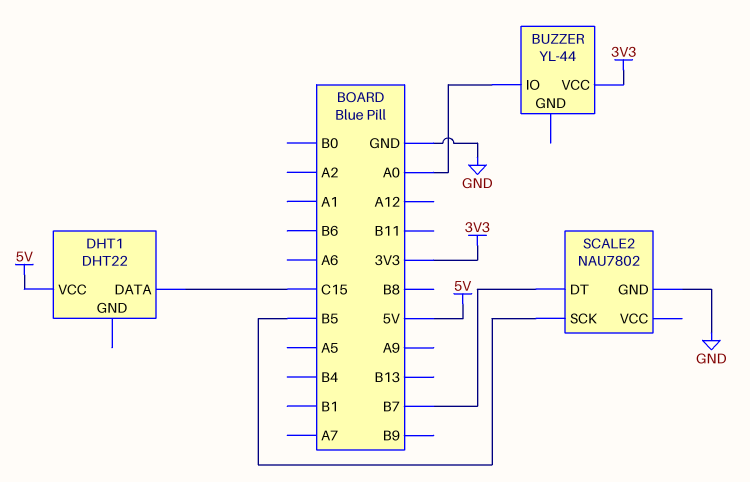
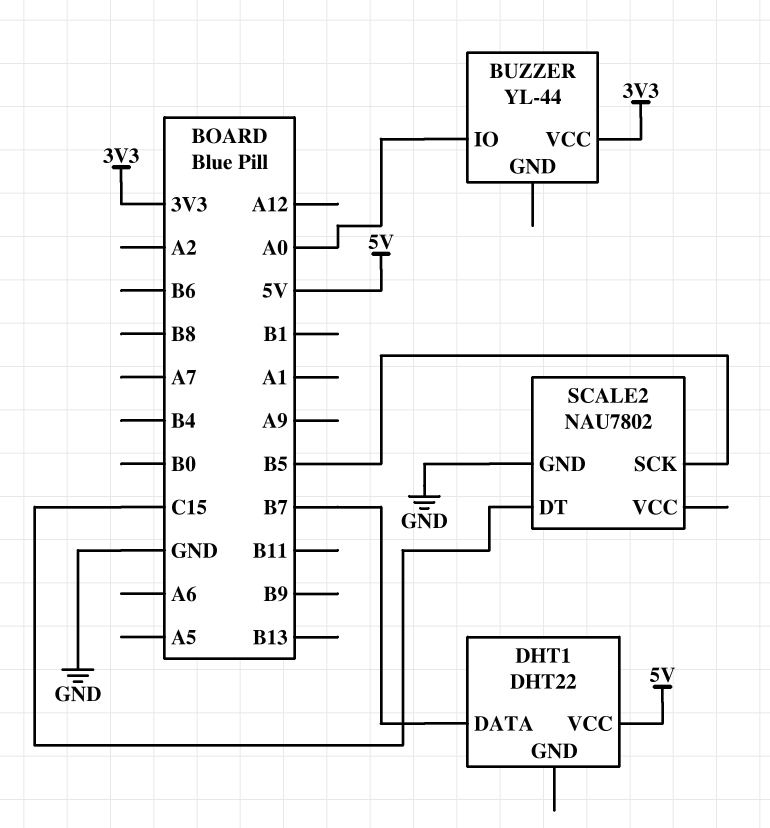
DHT1 pin DATA: C15 -> B7
SCALE2 pin DT: B7 -> C15

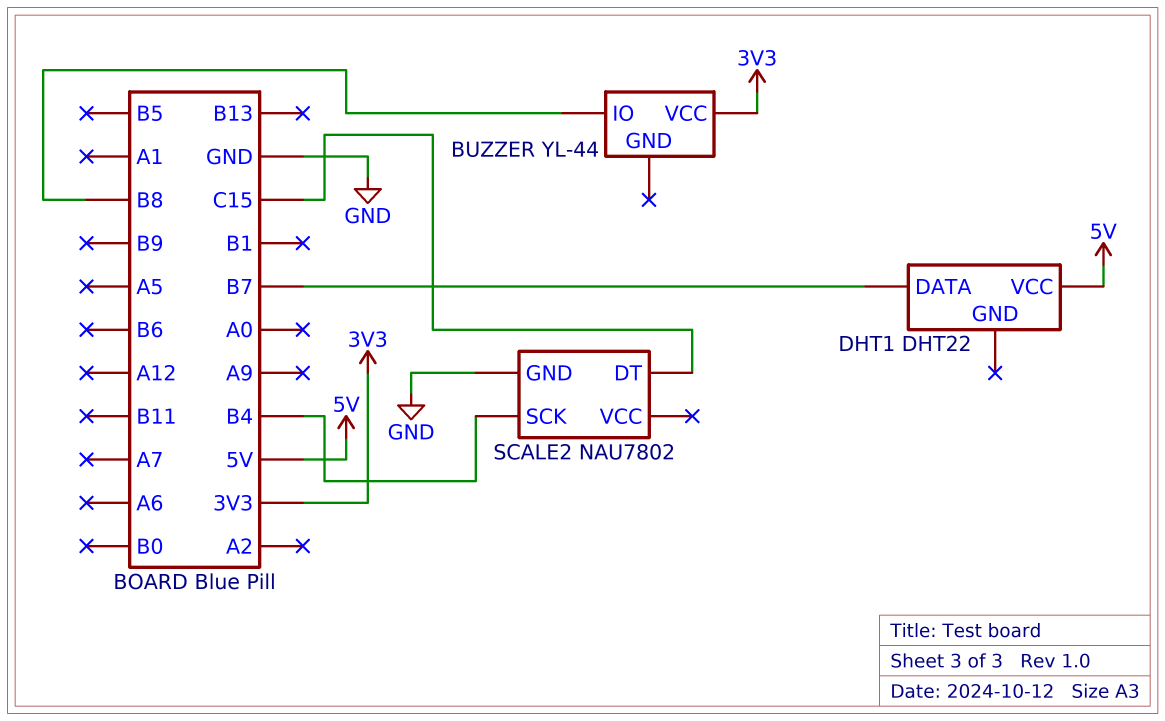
BUZZER pin IO: A0 -> B8
SCALE2 pin SCK: B5 -> B4

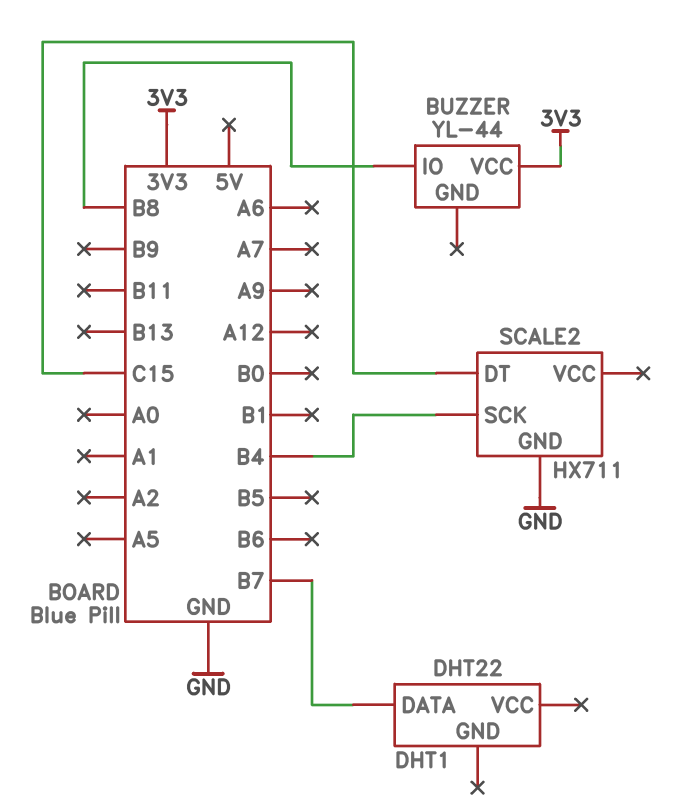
DHT1 pin VCC: 5V -> none
SCALE2: NAU7802 -> HX711

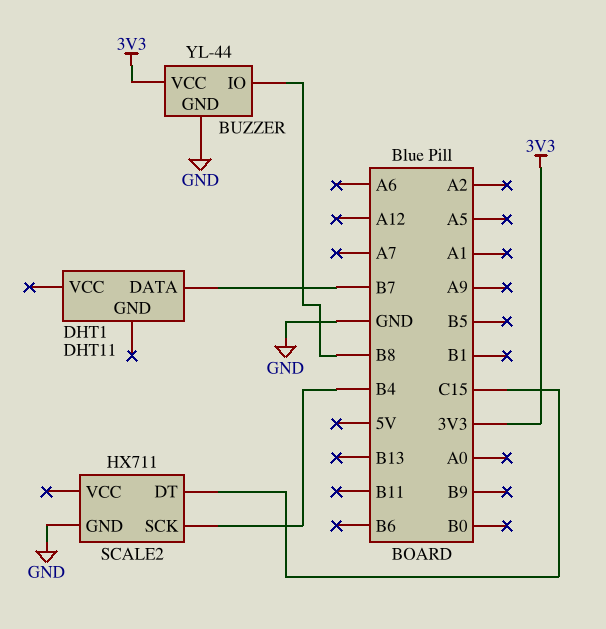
BUZZER pin GND: none -> GND
DHT1: DHT22 -> DHT11

